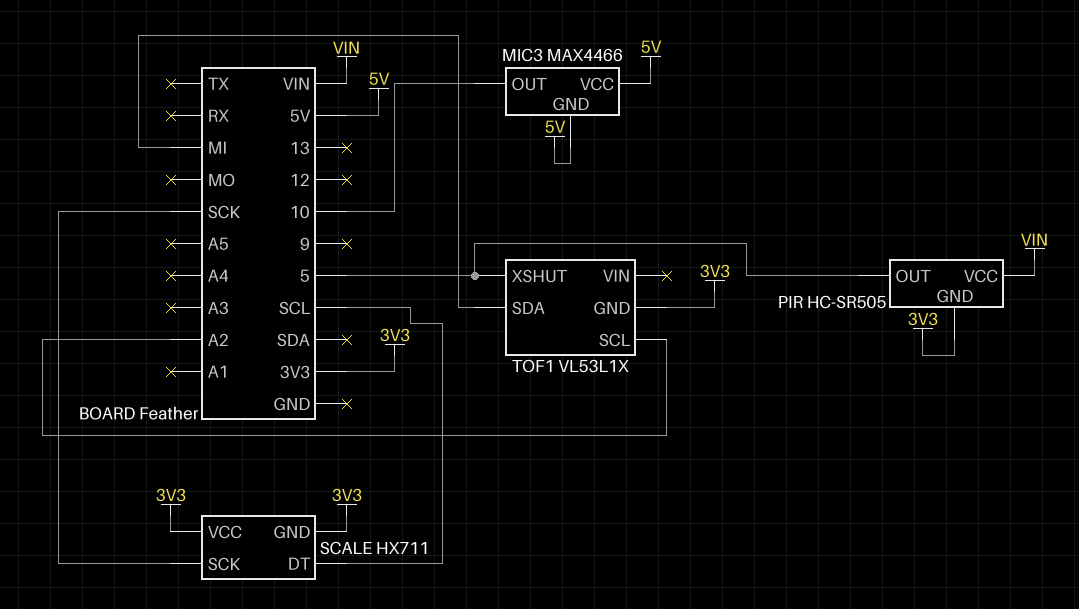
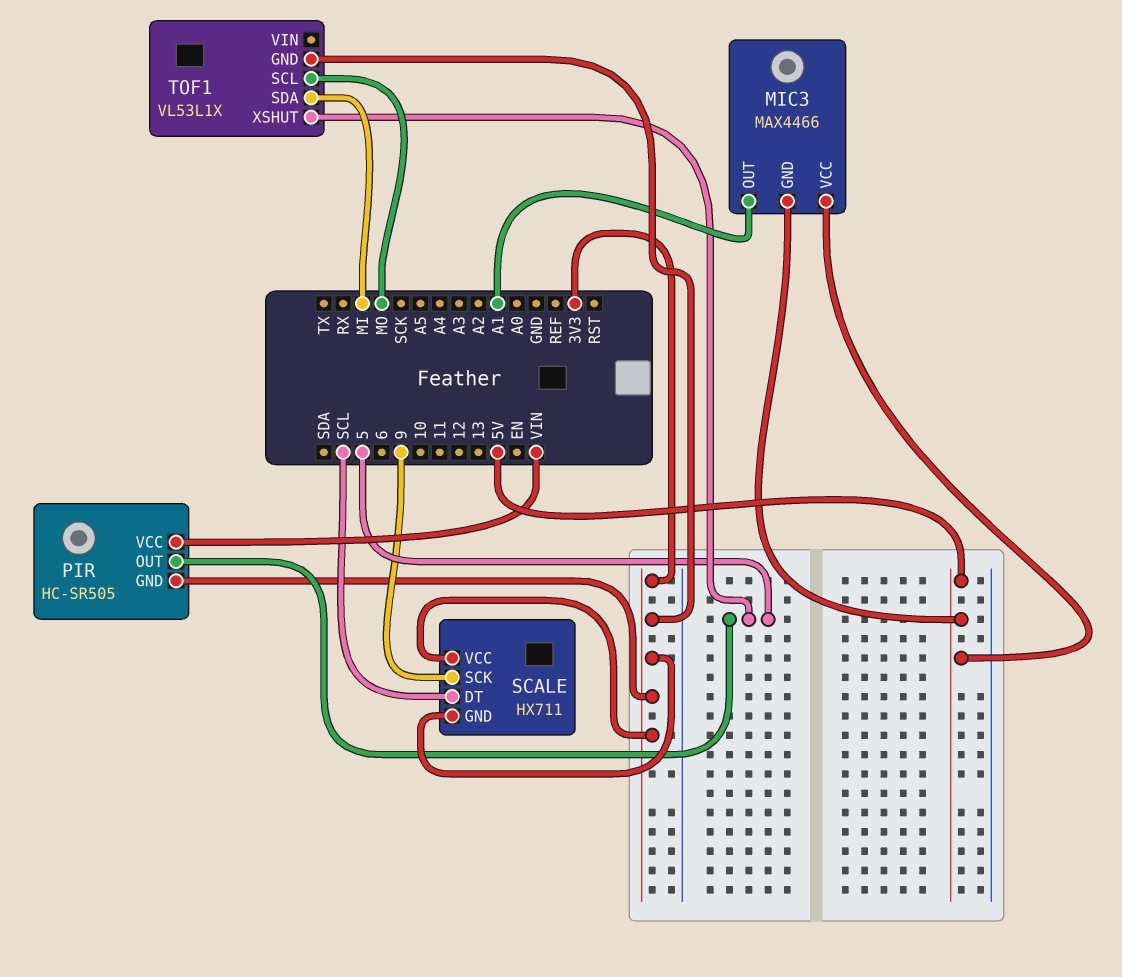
MIC3 pin OUT: 10 -> A1
SCALE pin SCK: SCK -> 9
TOF1 pin SCL: A2 -> MO

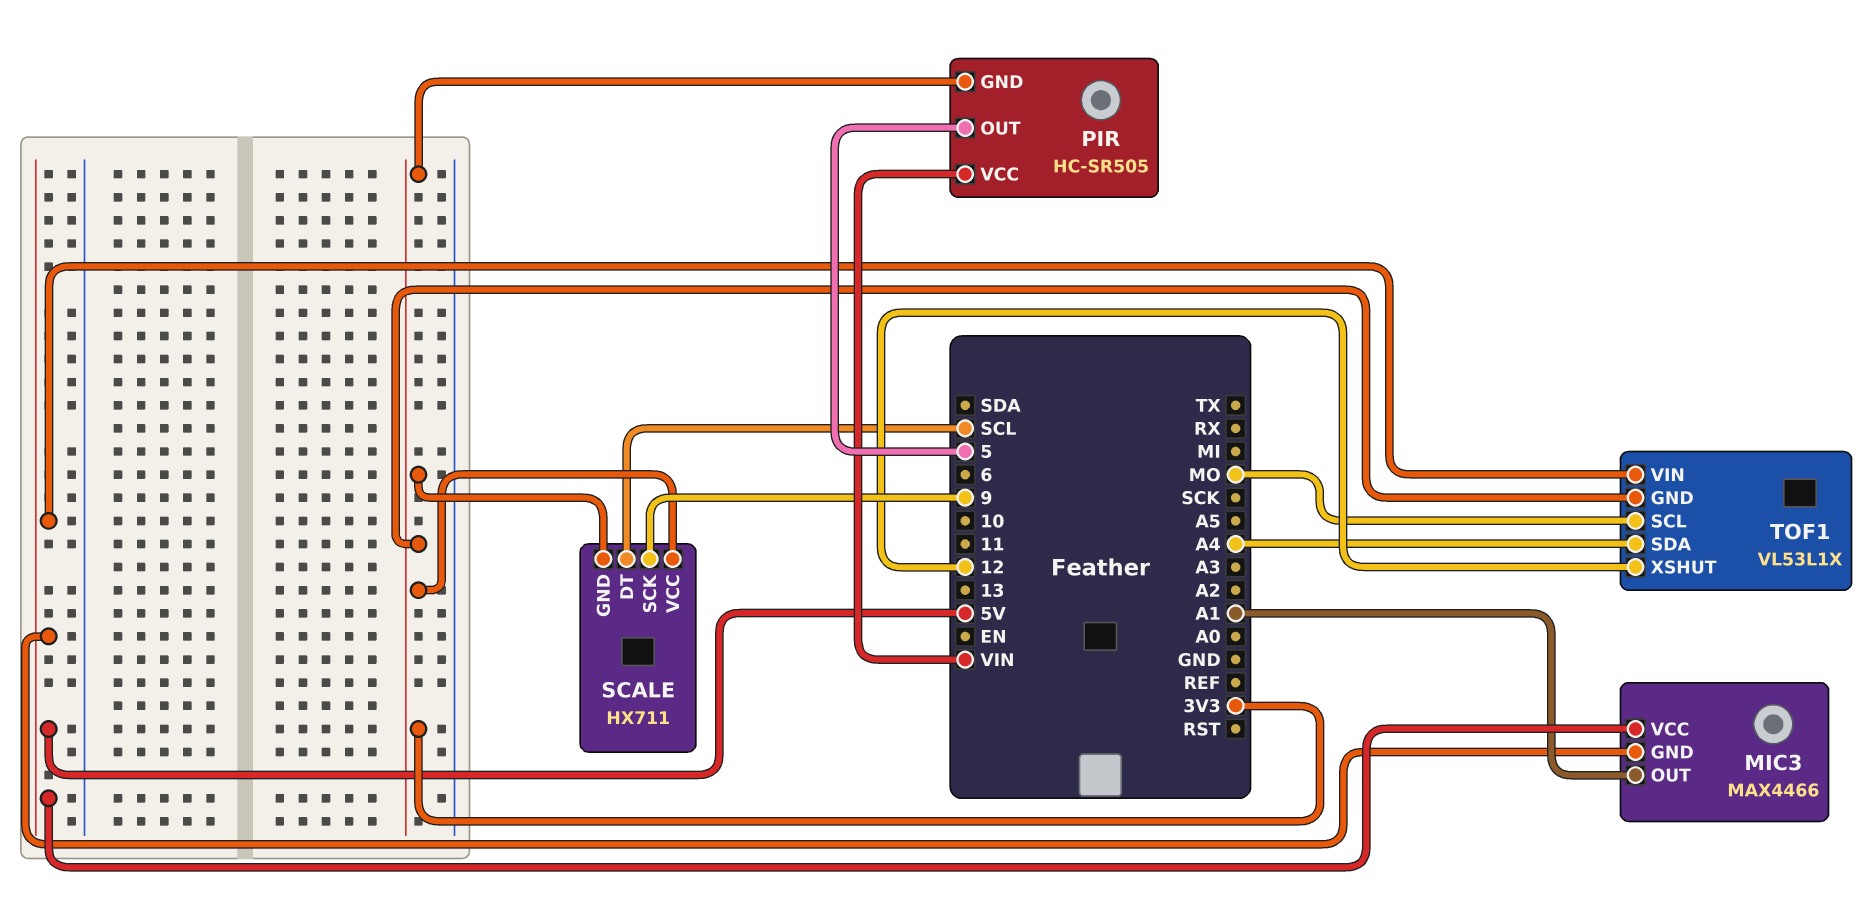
TOF1 pin SDA: MI -> A4
TOF1 pin VIN: none -> 5V
TOF1 pin XSHUT: 5 -> 12

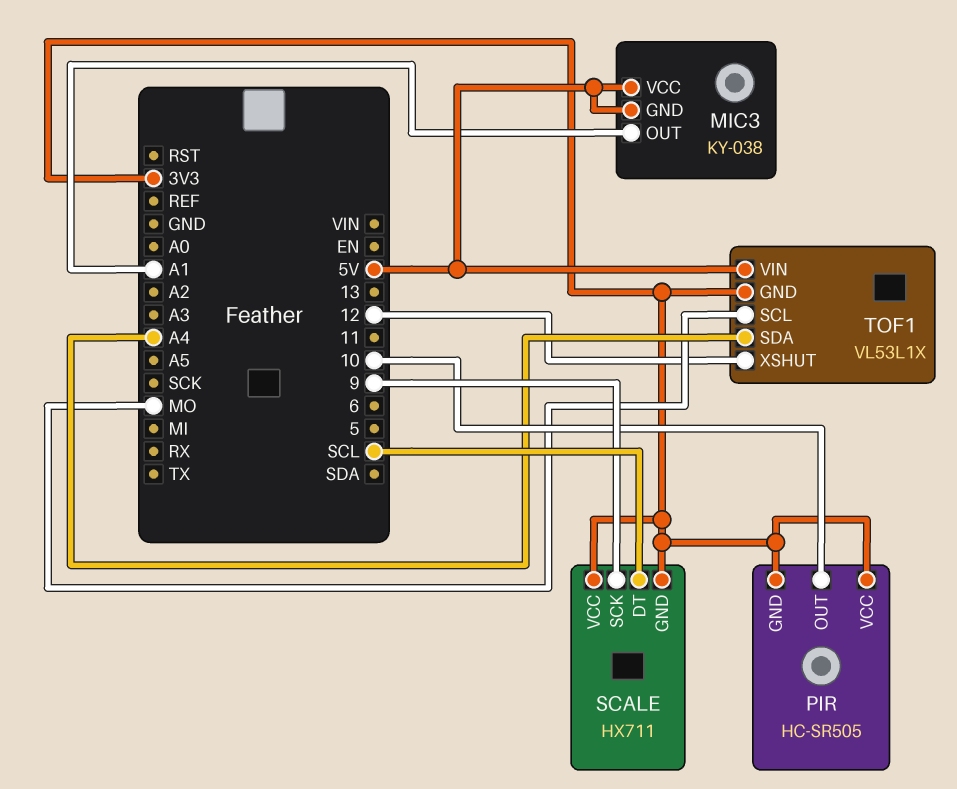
MIC3: MAX4466 -> KY-038
PIR pin OUT: 5 -> 10
PIR pin VCC: VIN -> 3V3

